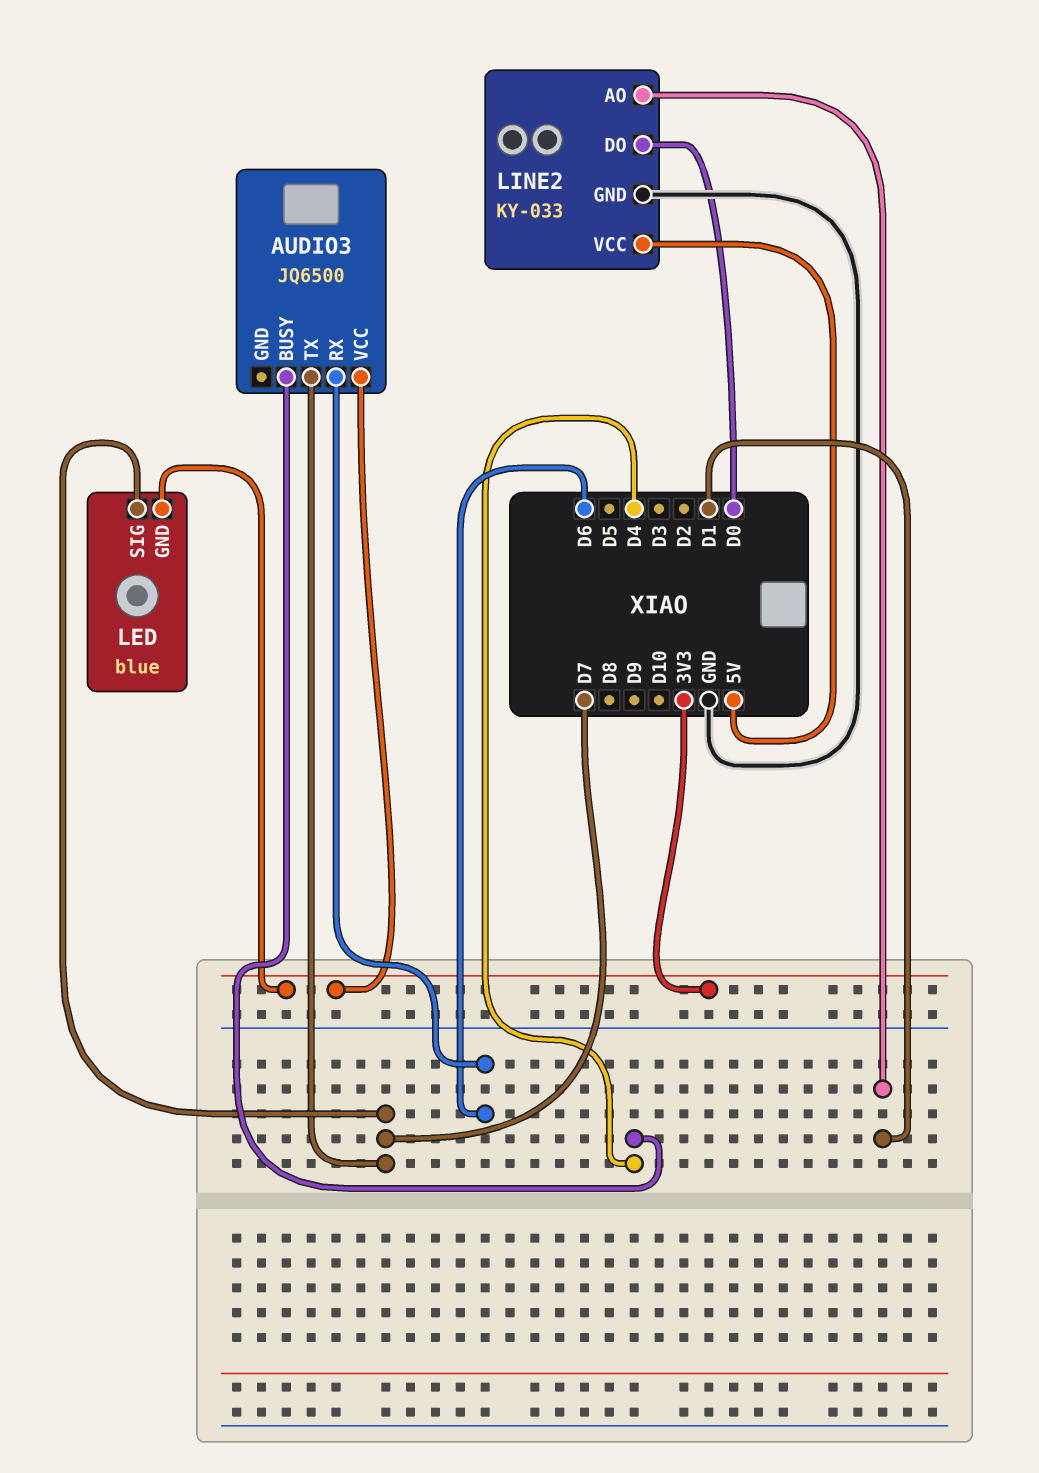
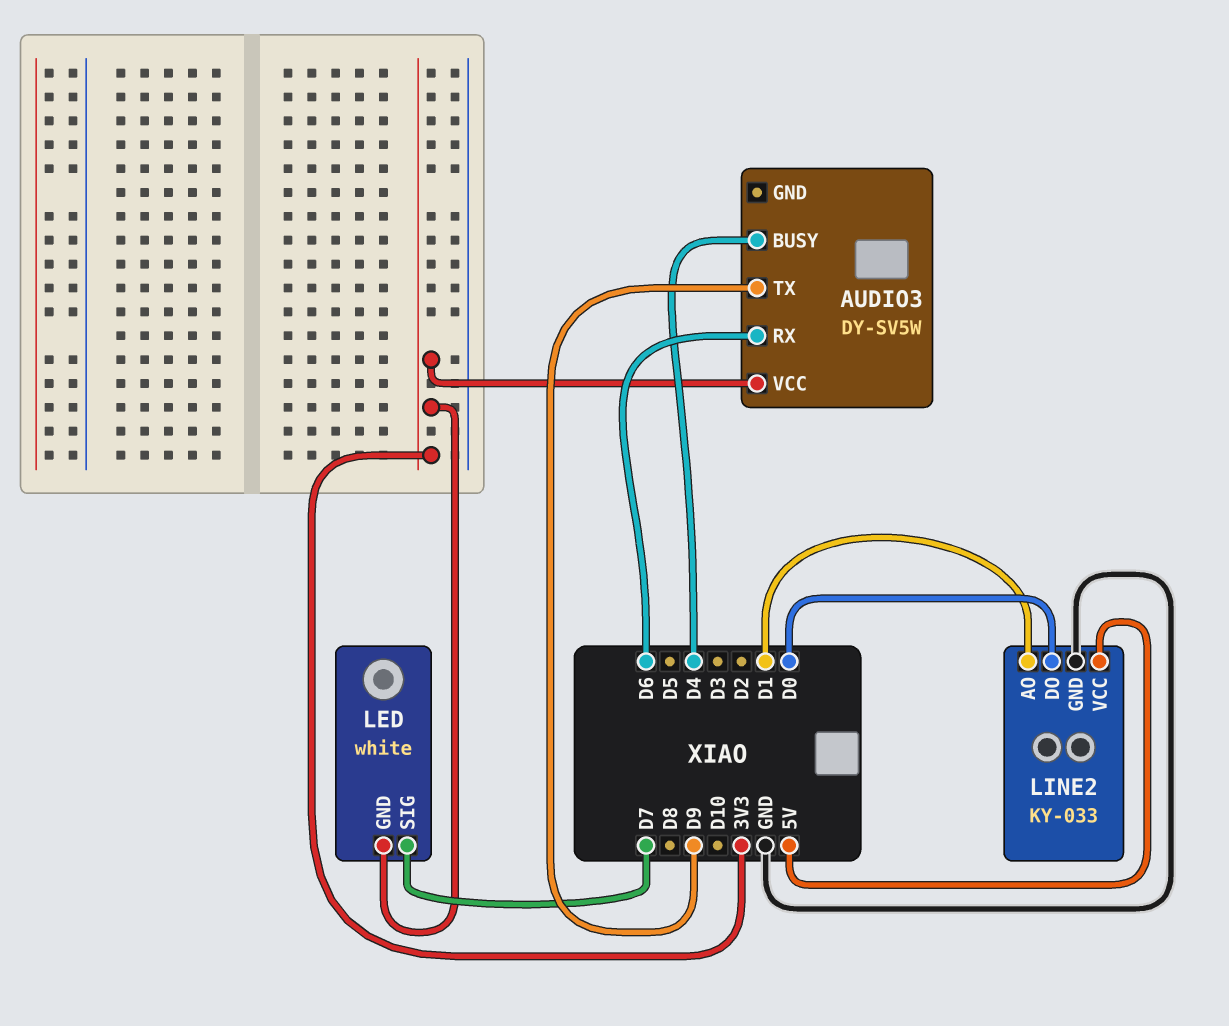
AUDIO3: JQ6500 -> DY-SV5W
AUDIO3 pin TX: D7 -> D9
LED: blue -> white

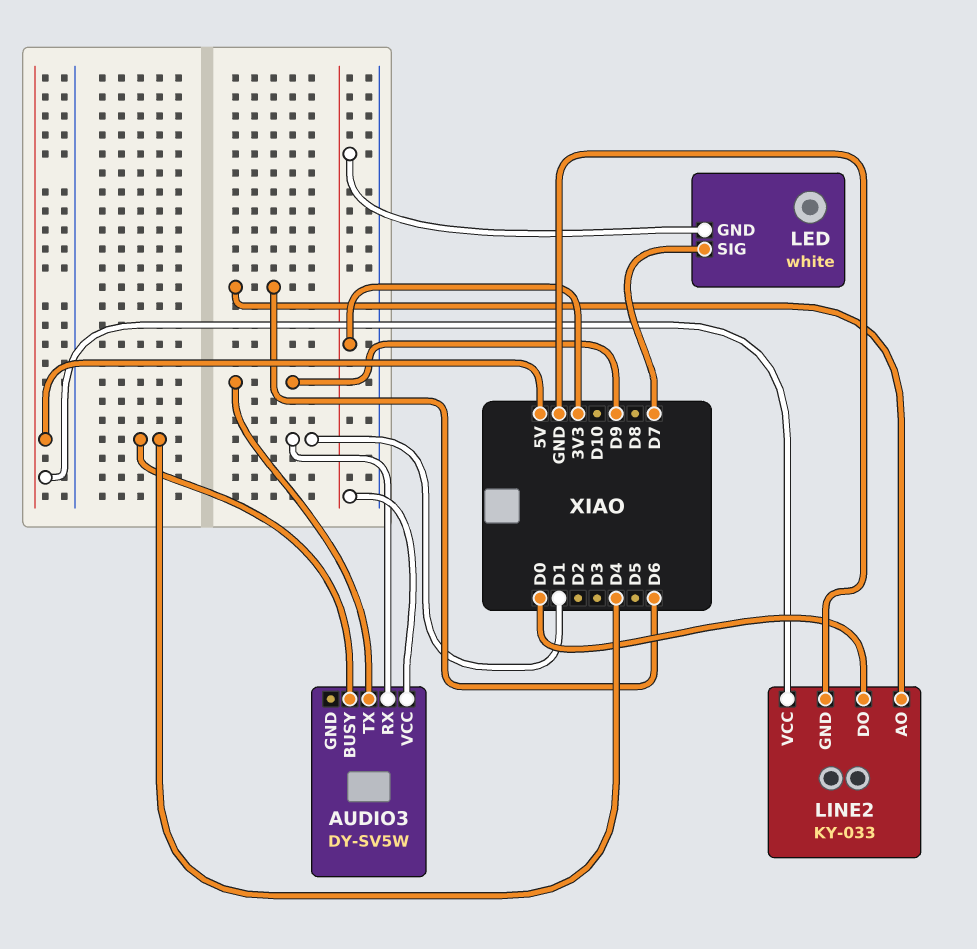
AUDIO3 pin RX: D6 -> D1
LINE2 pin AO: D1 -> D6

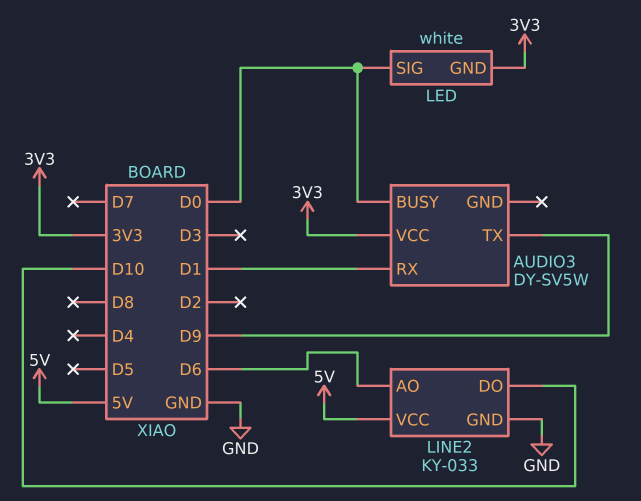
AUDIO3 pin BUSY: D4 -> D0
LED pin SIG: D7 -> D0
LINE2 pin DO: D0 -> D10

